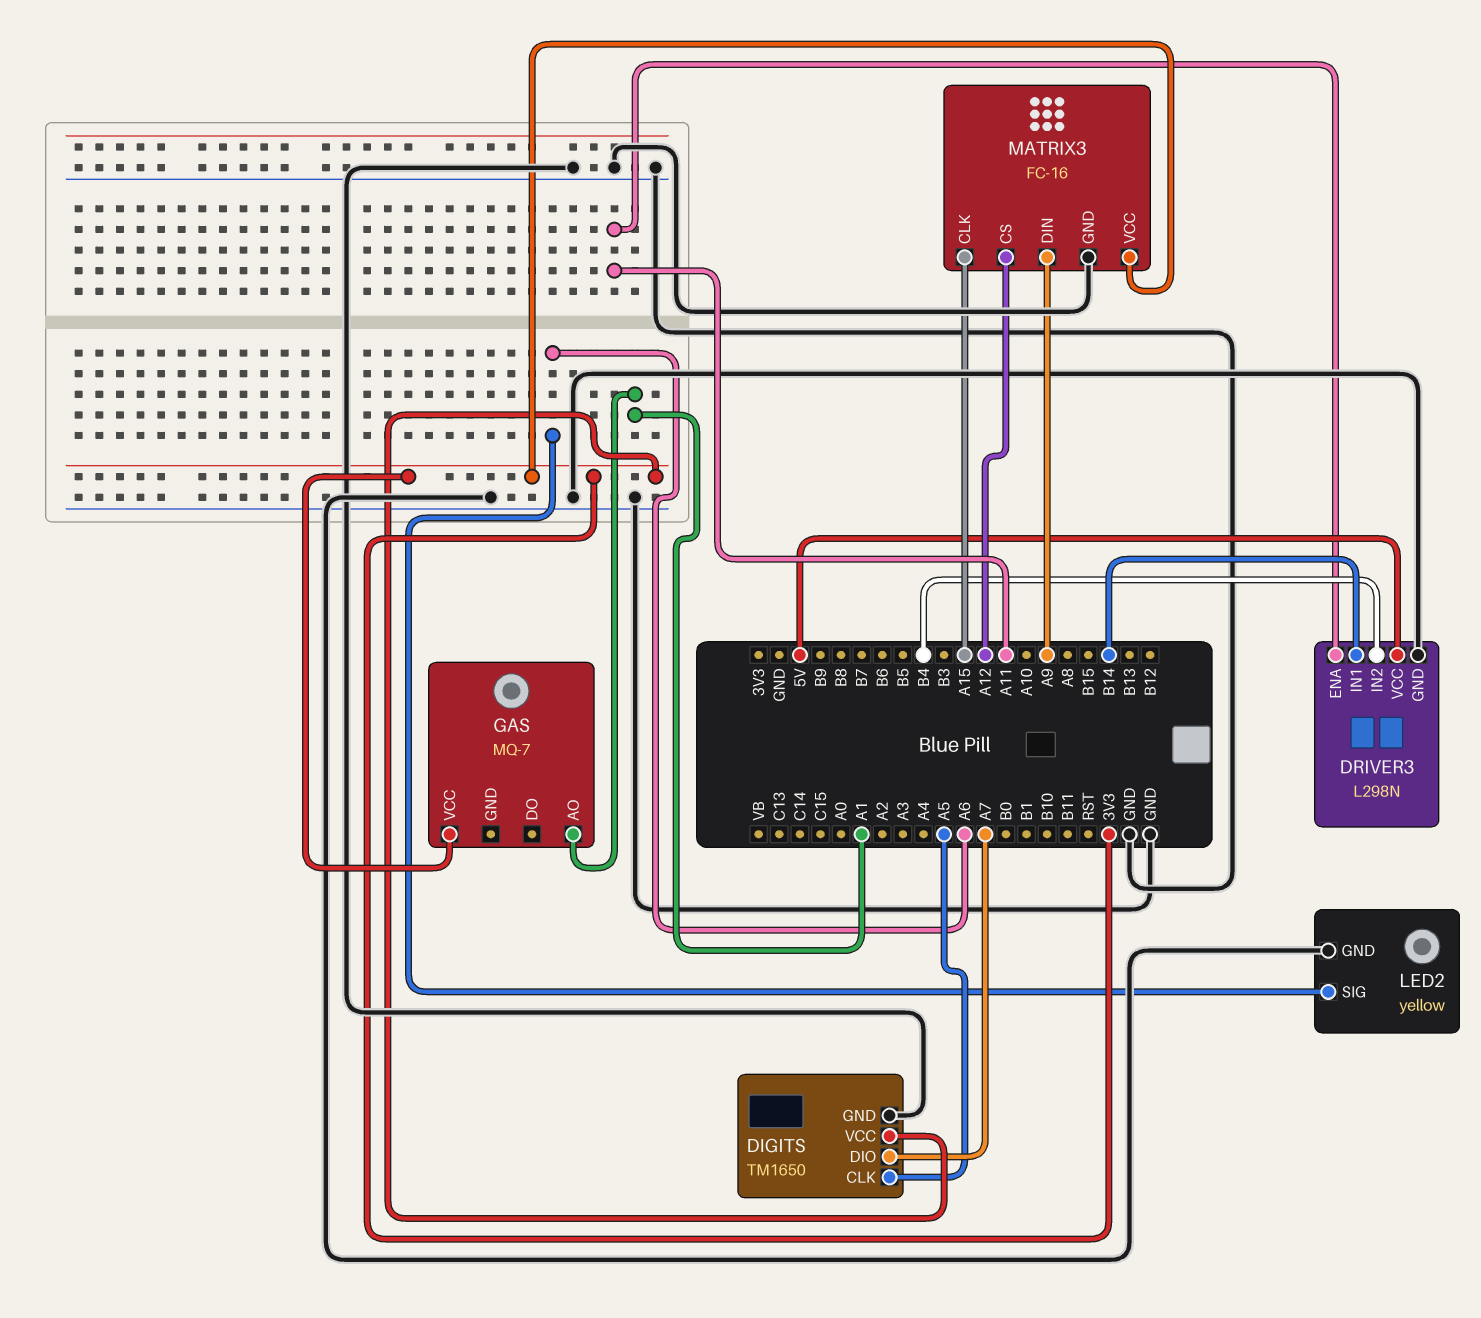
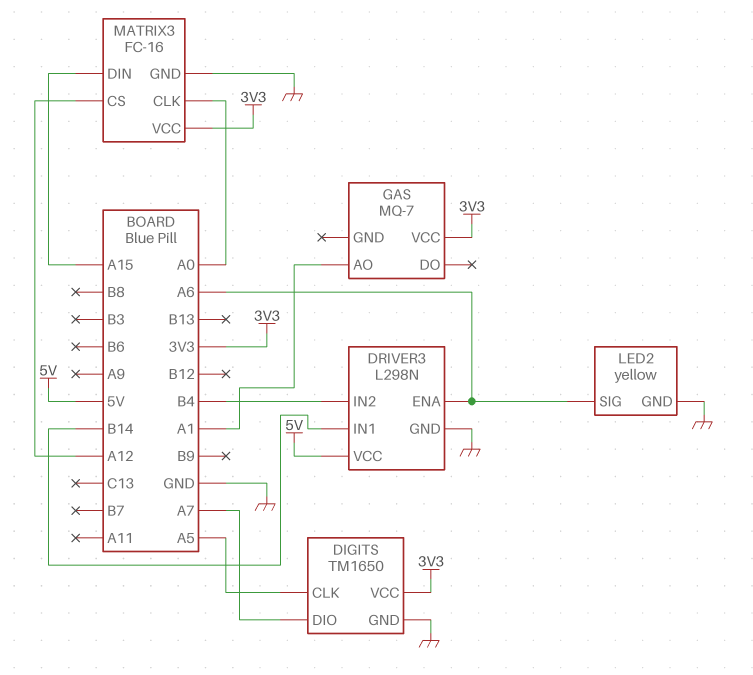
DRIVER3 pin ENA: A11 -> A6
MATRIX3 pin CLK: A15 -> A0
MATRIX3 pin DIN: A9 -> A15

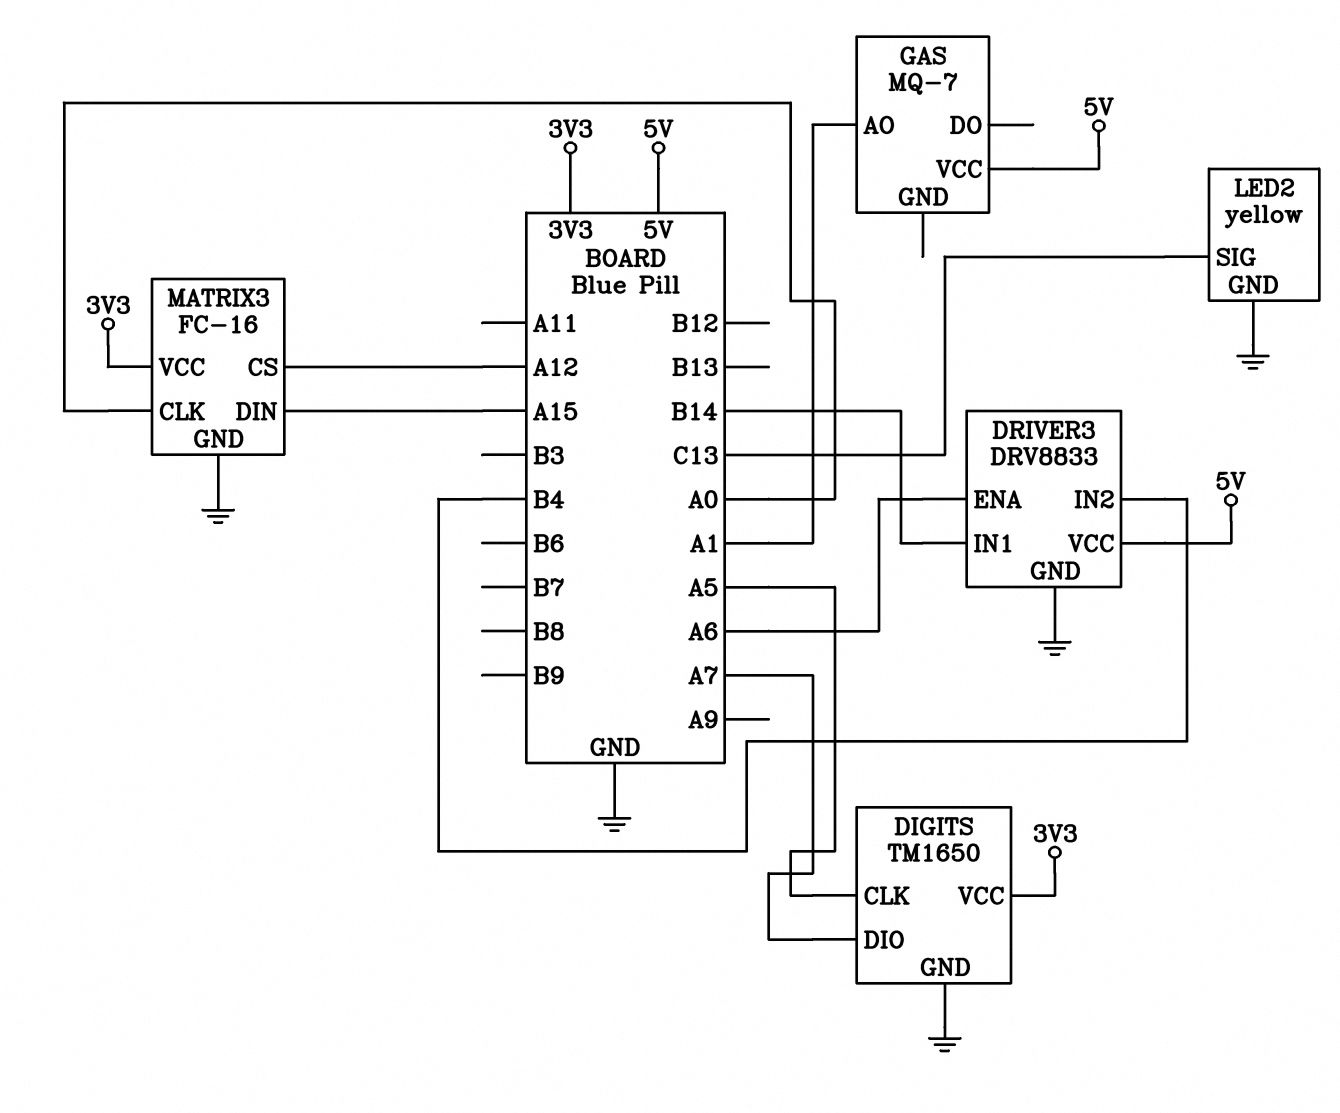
DRIVER3: L298N -> DRV8833
GAS pin VCC: 3V3 -> 5V
LED2 pin SIG: A6 -> C13

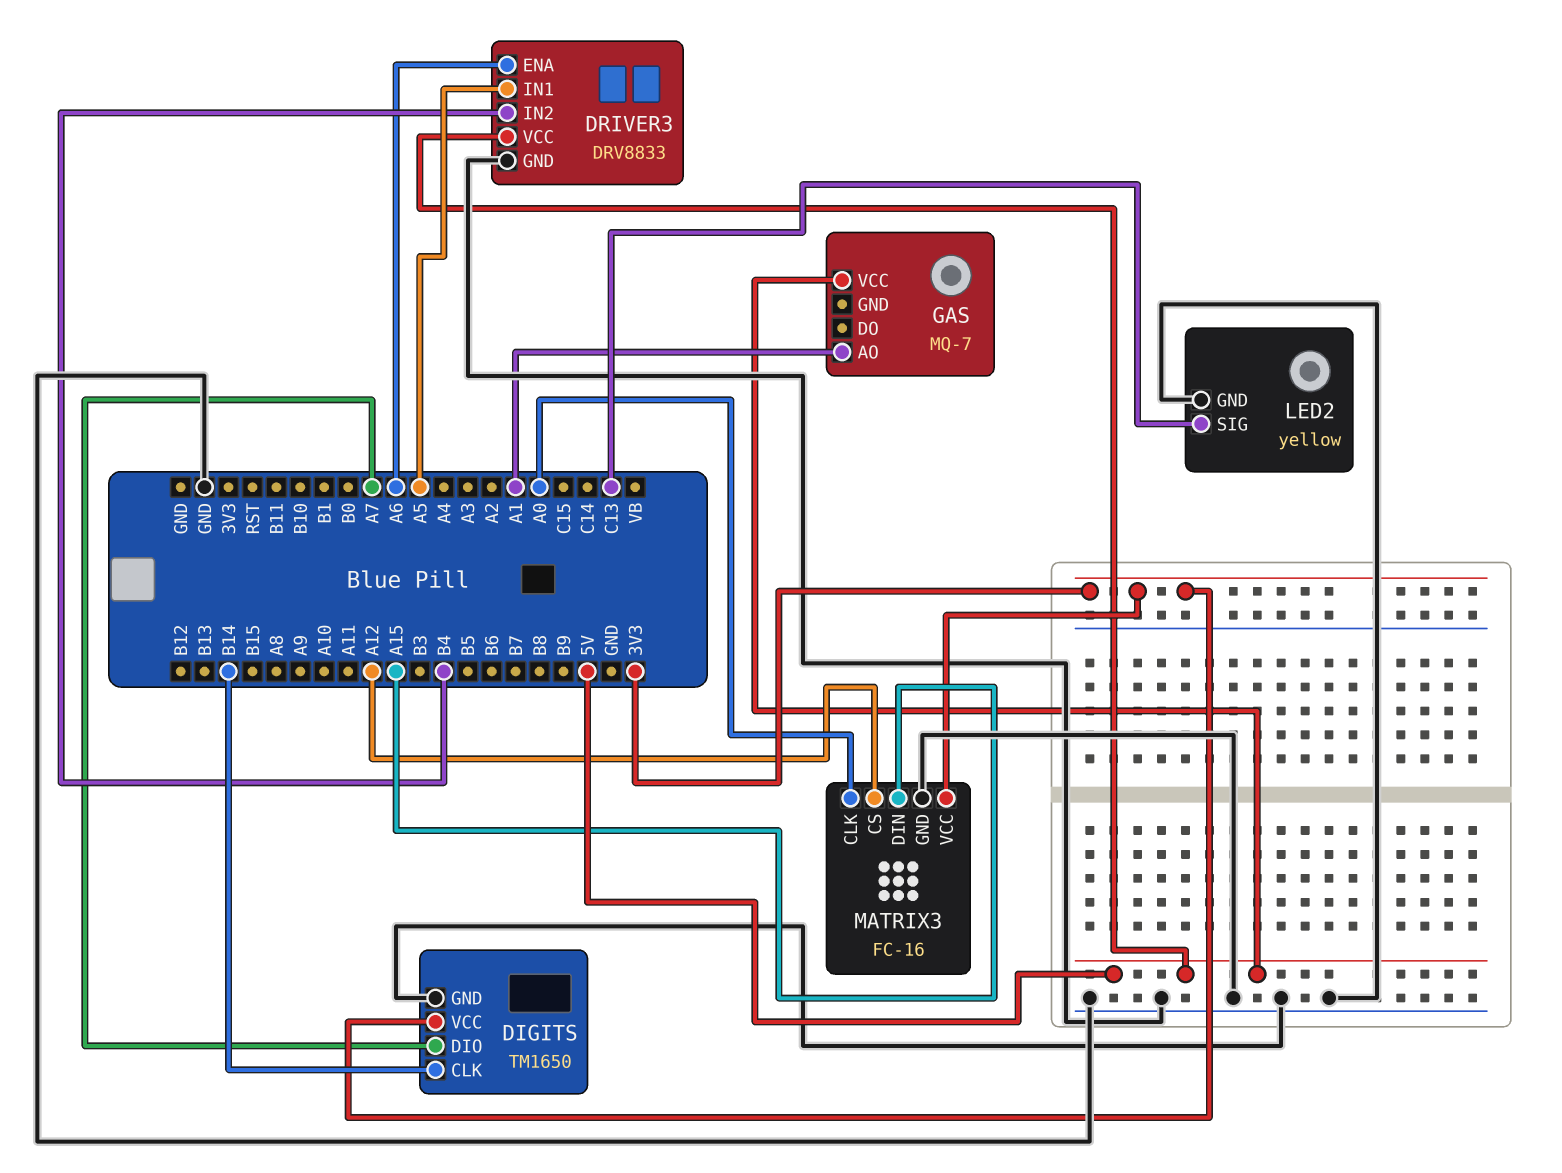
DIGITS pin CLK: A5 -> B14
DRIVER3 pin IN1: B14 -> A5

